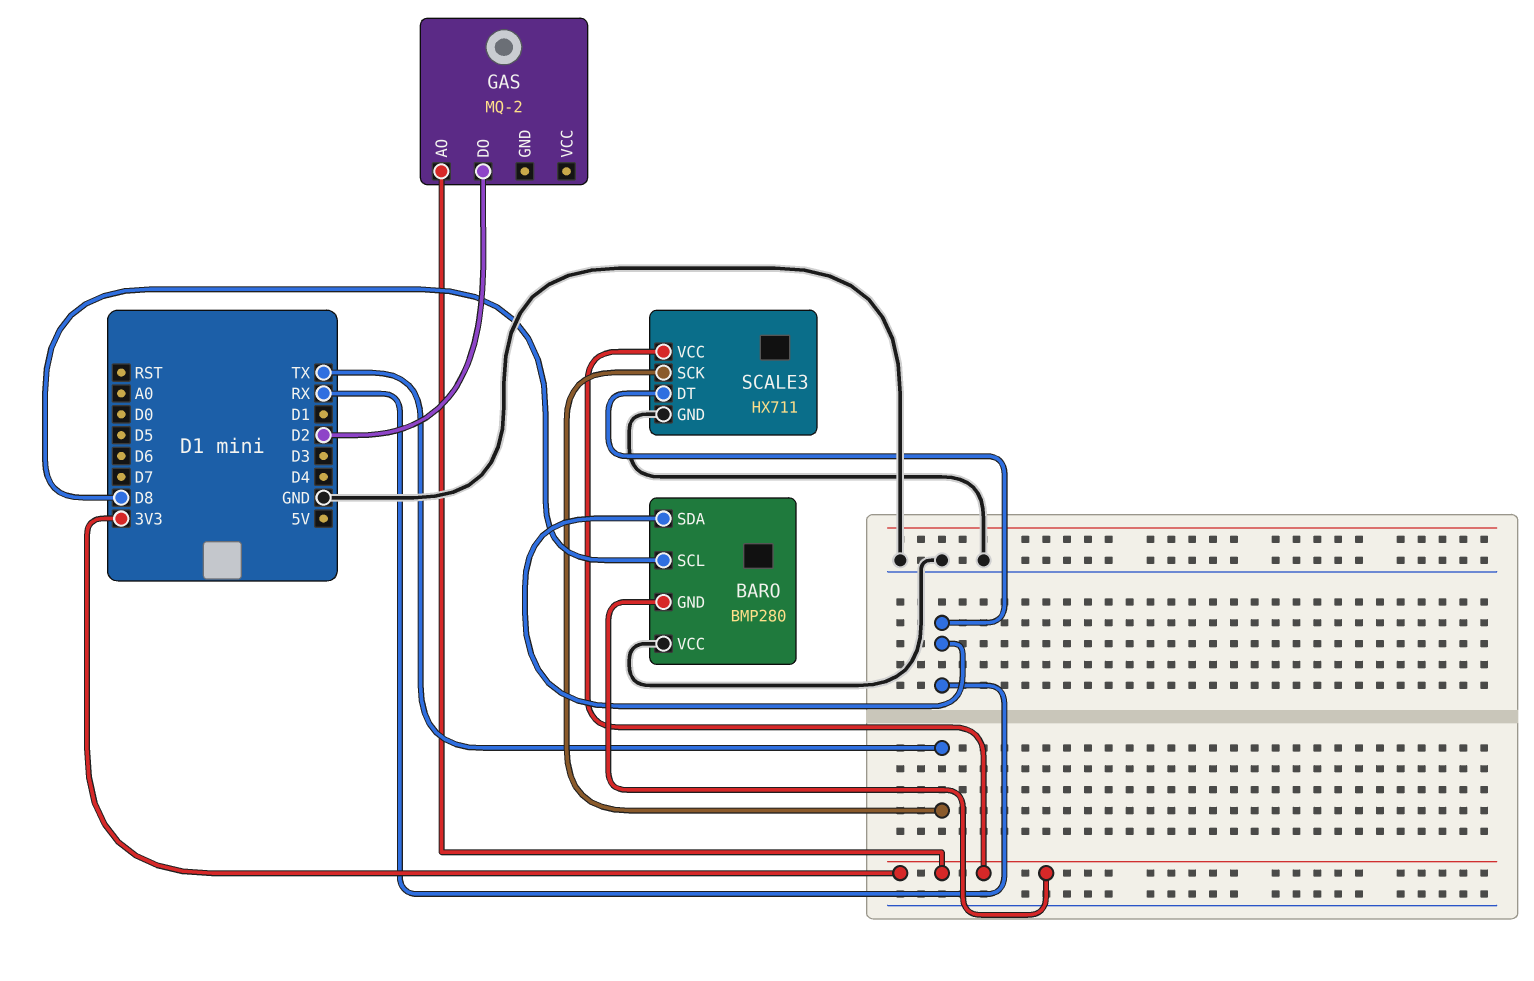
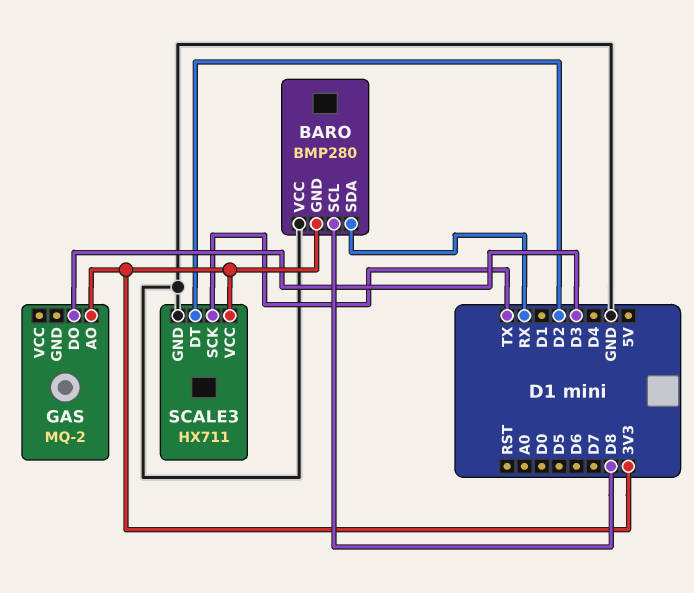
GAS pin DO: D2 -> D3
SCALE3 pin DT: RX -> D2

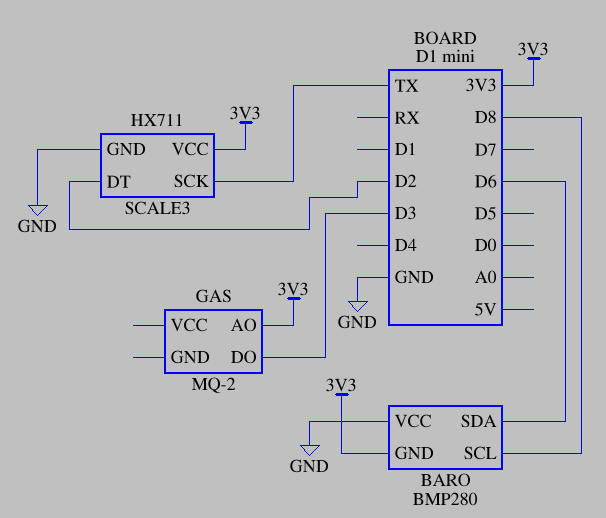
BARO pin SDA: RX -> D6

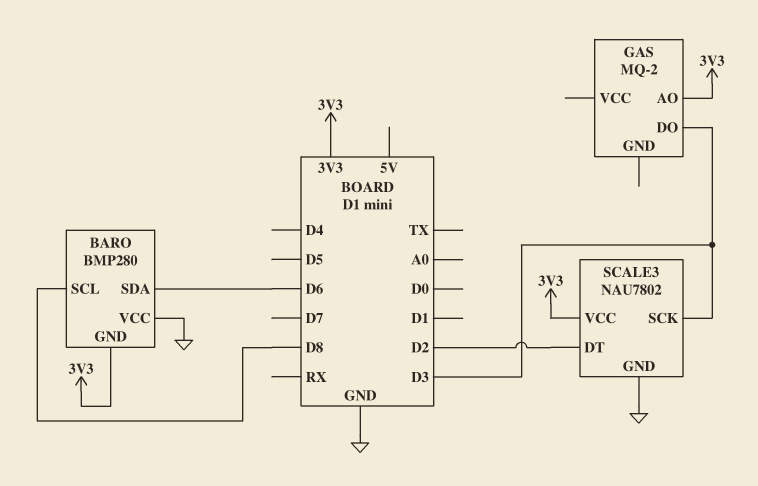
SCALE3: HX711 -> NAU7802
SCALE3 pin SCK: TX -> D3

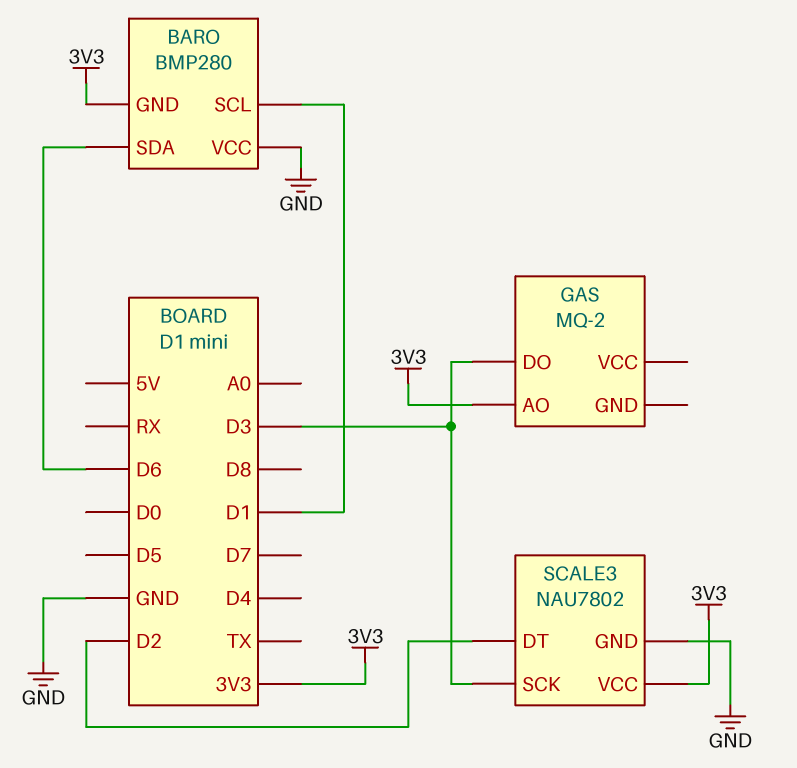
BARO pin SCL: D8 -> D1

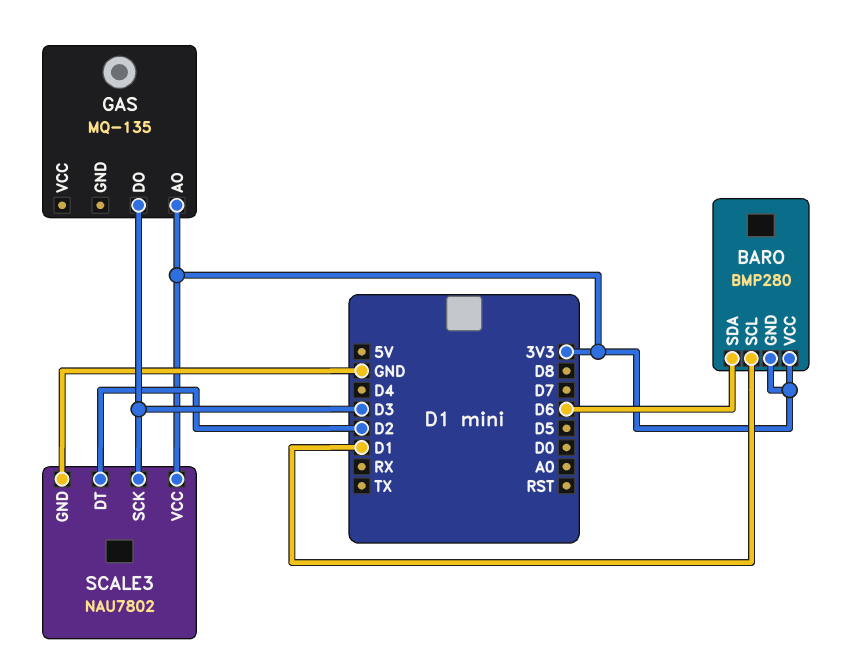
BARO pin VCC: GND -> 3V3
GAS: MQ-2 -> MQ-135

